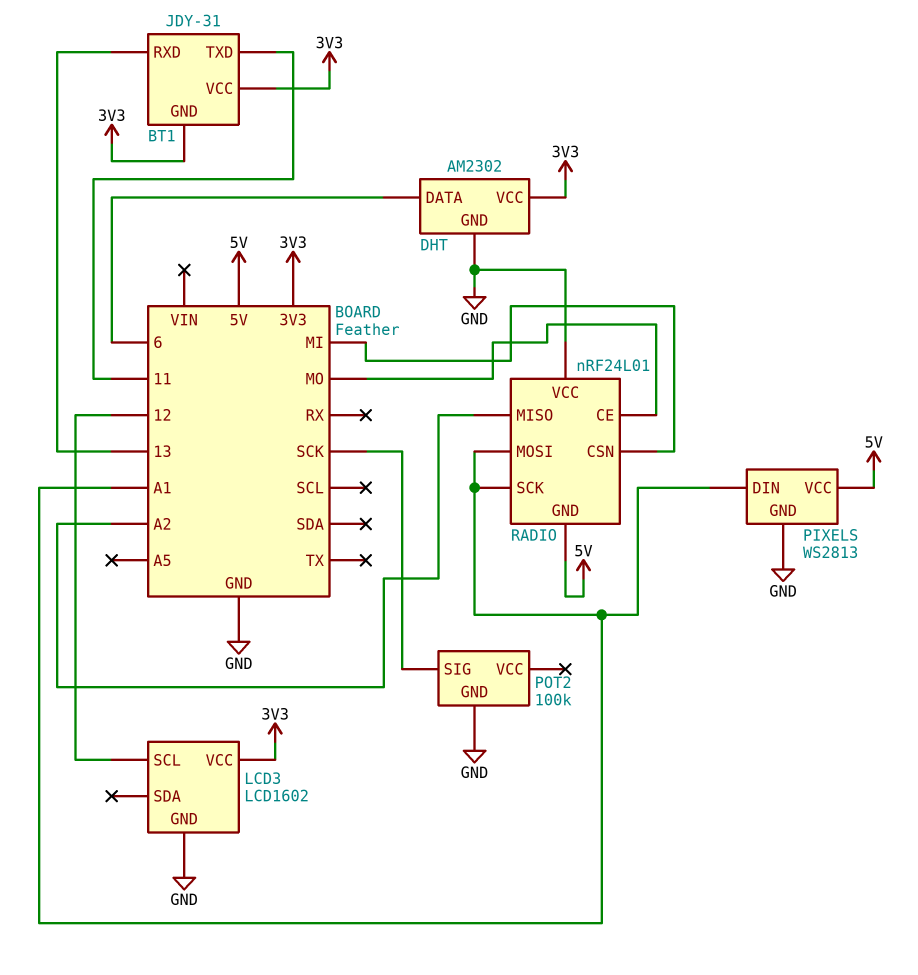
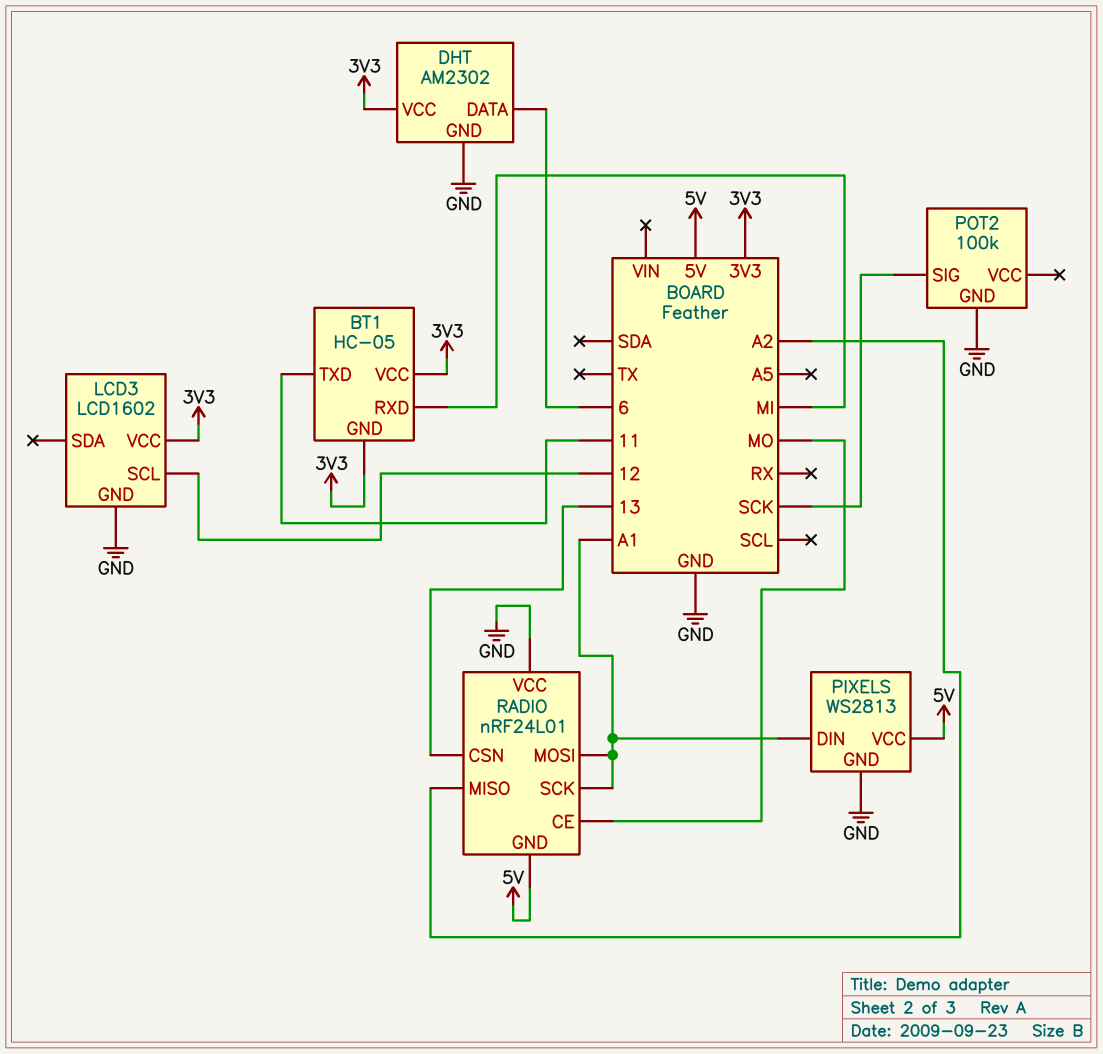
BT1: JDY-31 -> HC-05
BT1 pin RXD: 13 -> MI
RADIO pin CSN: MI -> 13

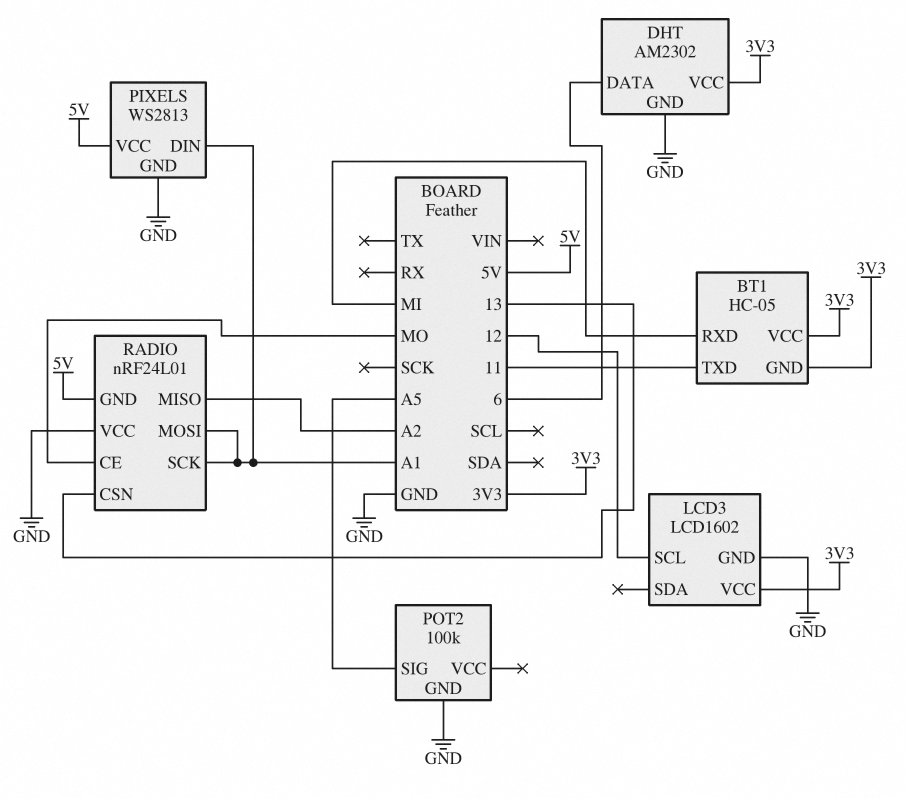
POT2 pin SIG: SCK -> A5

